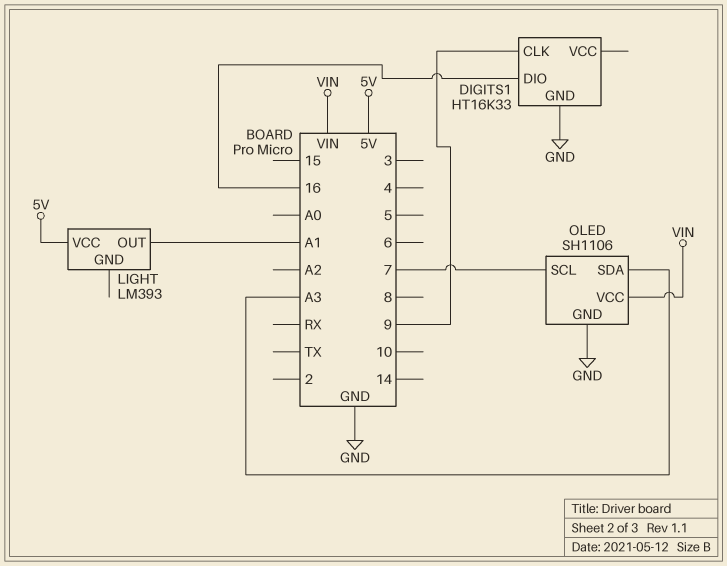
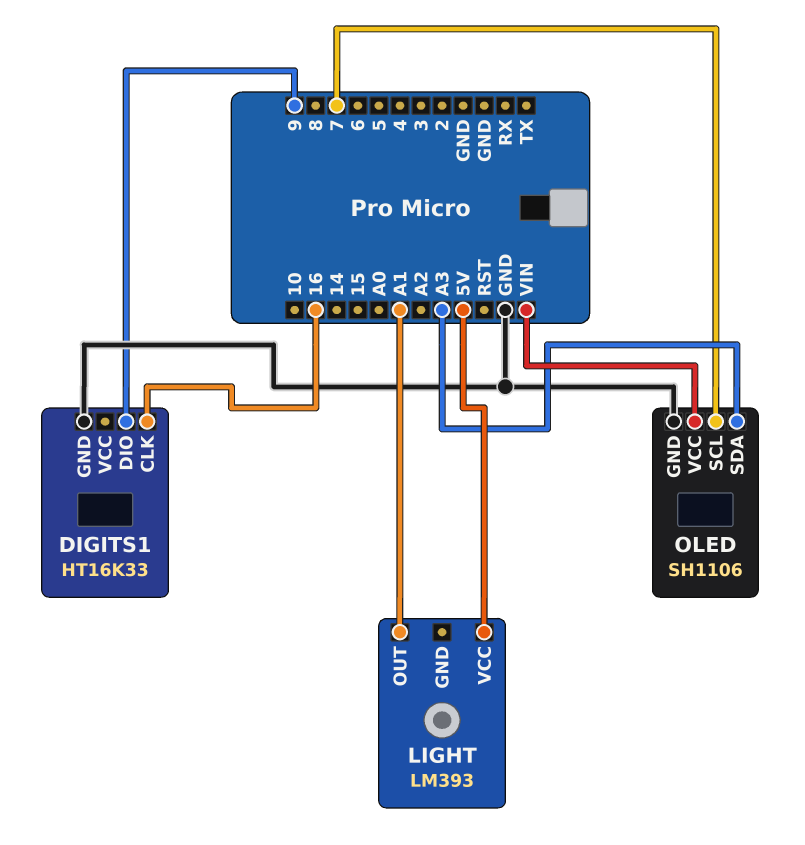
DIGITS1 pin CLK: 9 -> 16
DIGITS1 pin DIO: 16 -> 9

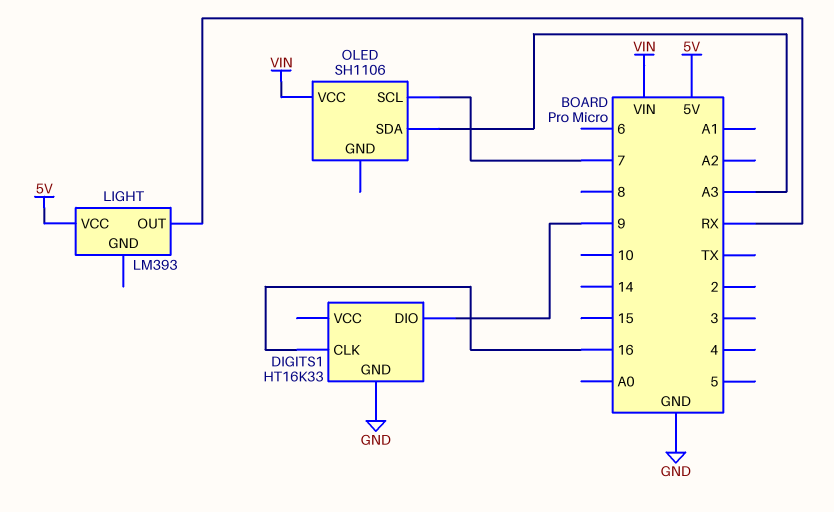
LIGHT pin OUT: A1 -> RX
OLED pin GND: GND -> none

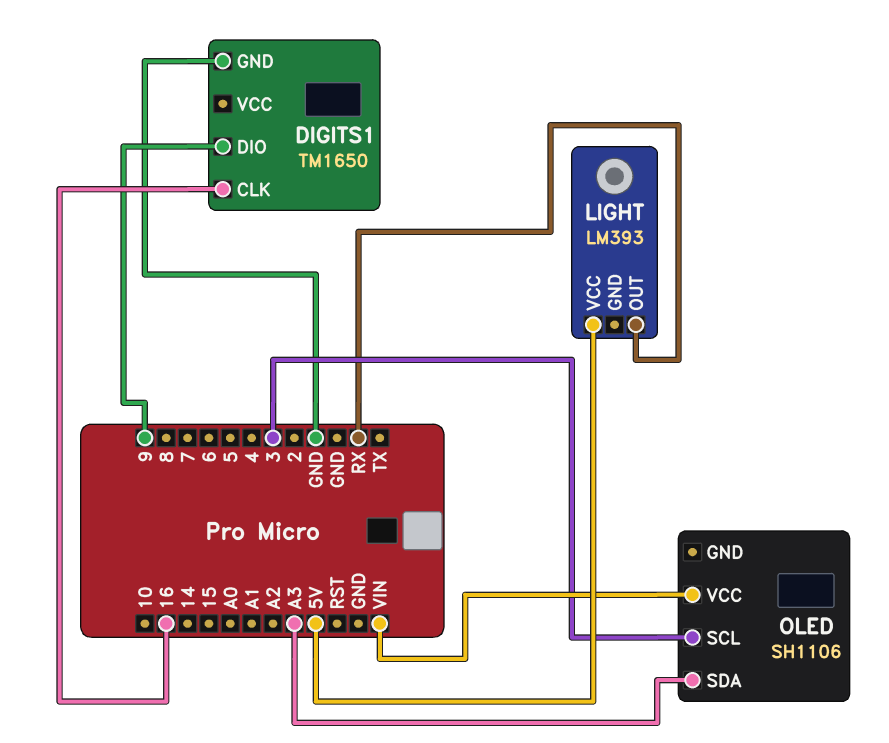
DIGITS1: HT16K33 -> TM1650
OLED pin SCL: 7 -> 3

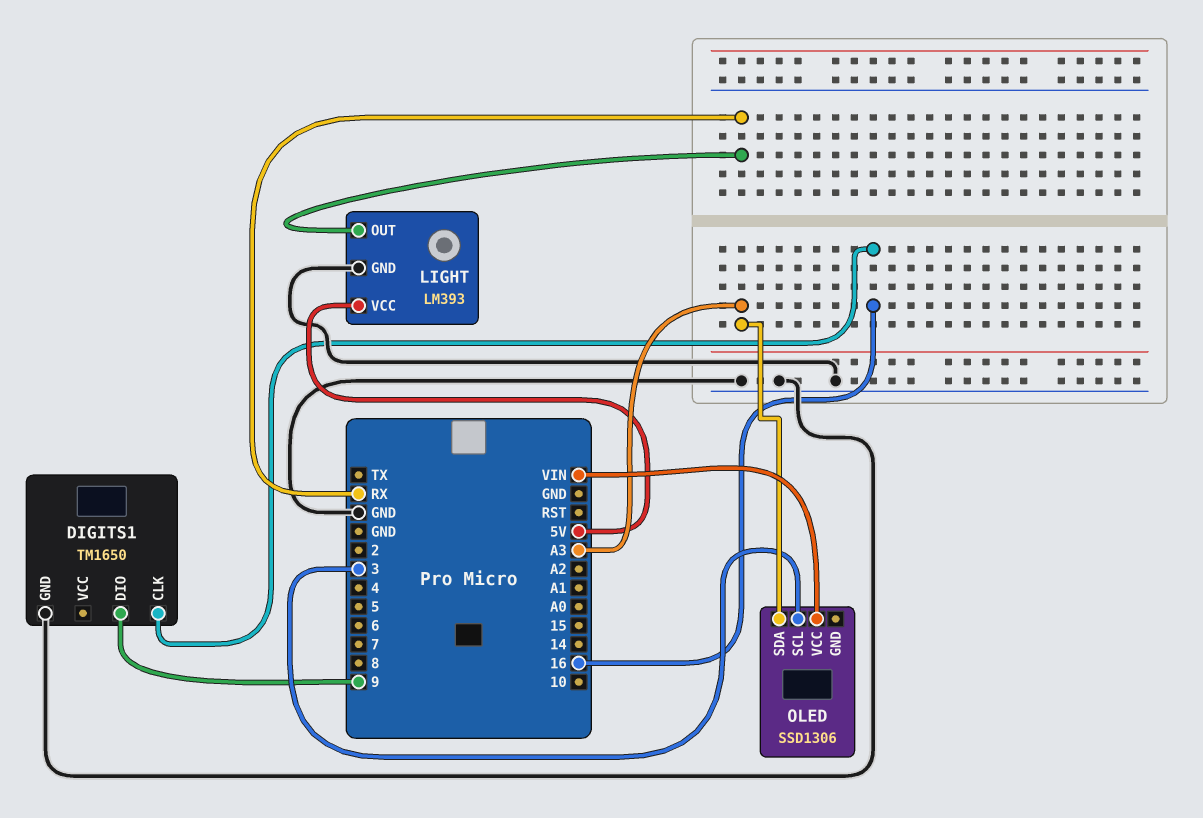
LIGHT pin GND: none -> GND
OLED: SH1106 -> SSD1306

